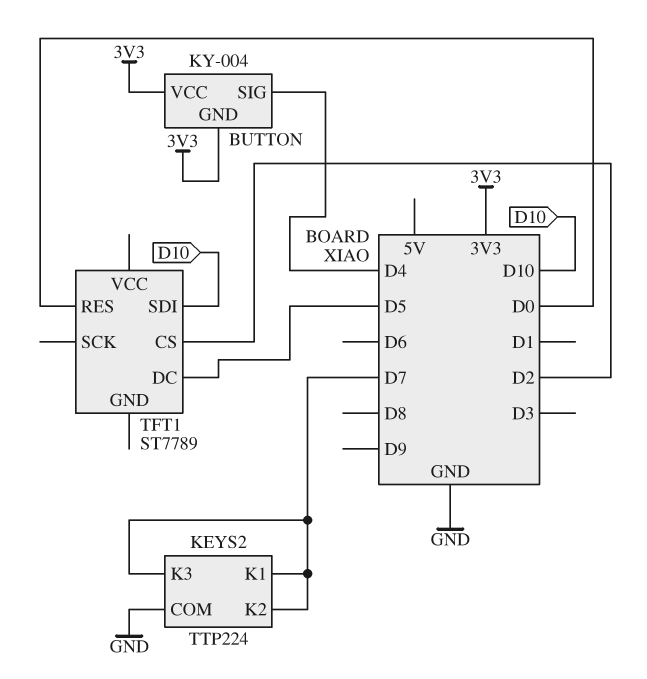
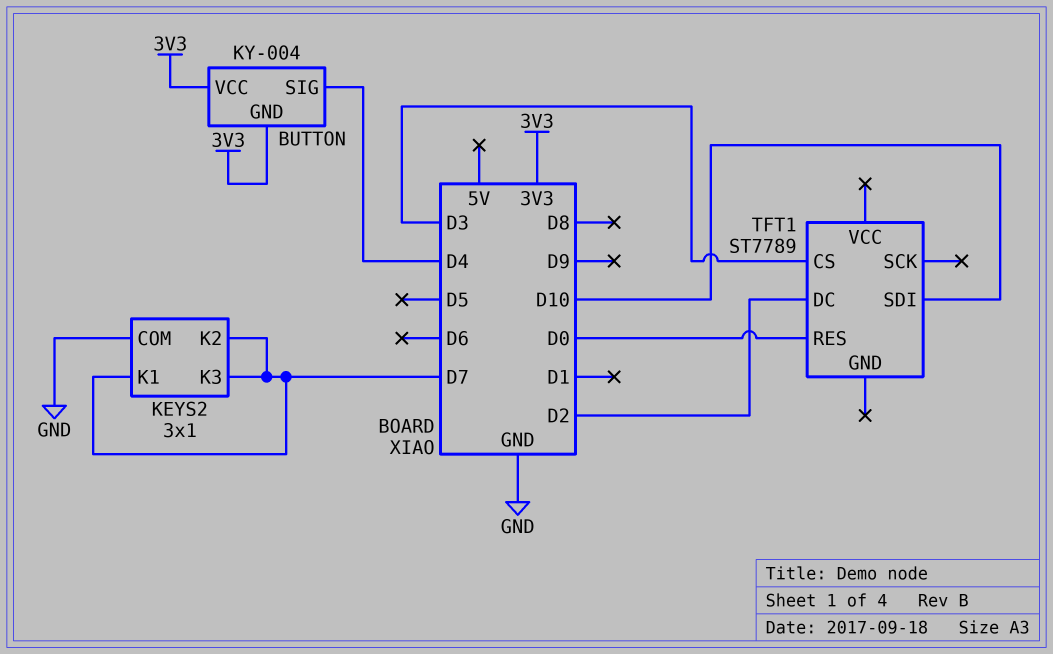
KEYS2: TTP224 -> 3x1
TFT1 pin CS: D2 -> D3
TFT1 pin DC: D5 -> D2

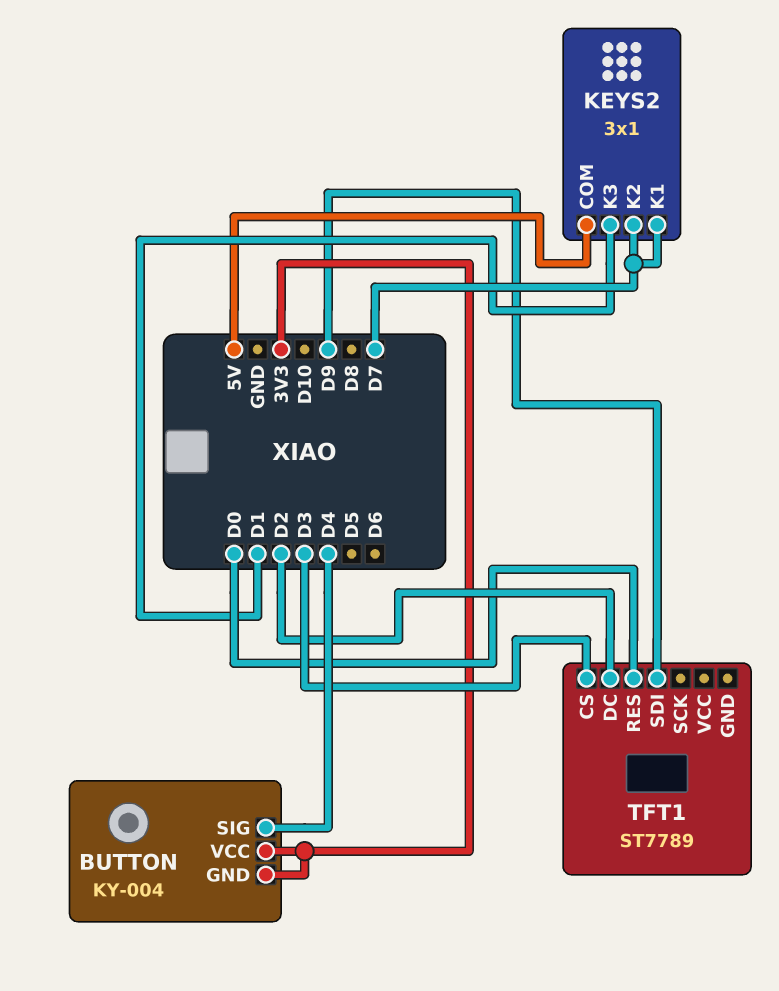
KEYS2 pin COM: GND -> 5V
KEYS2 pin K3: D7 -> D1
TFT1 pin SDI: D10 -> D9

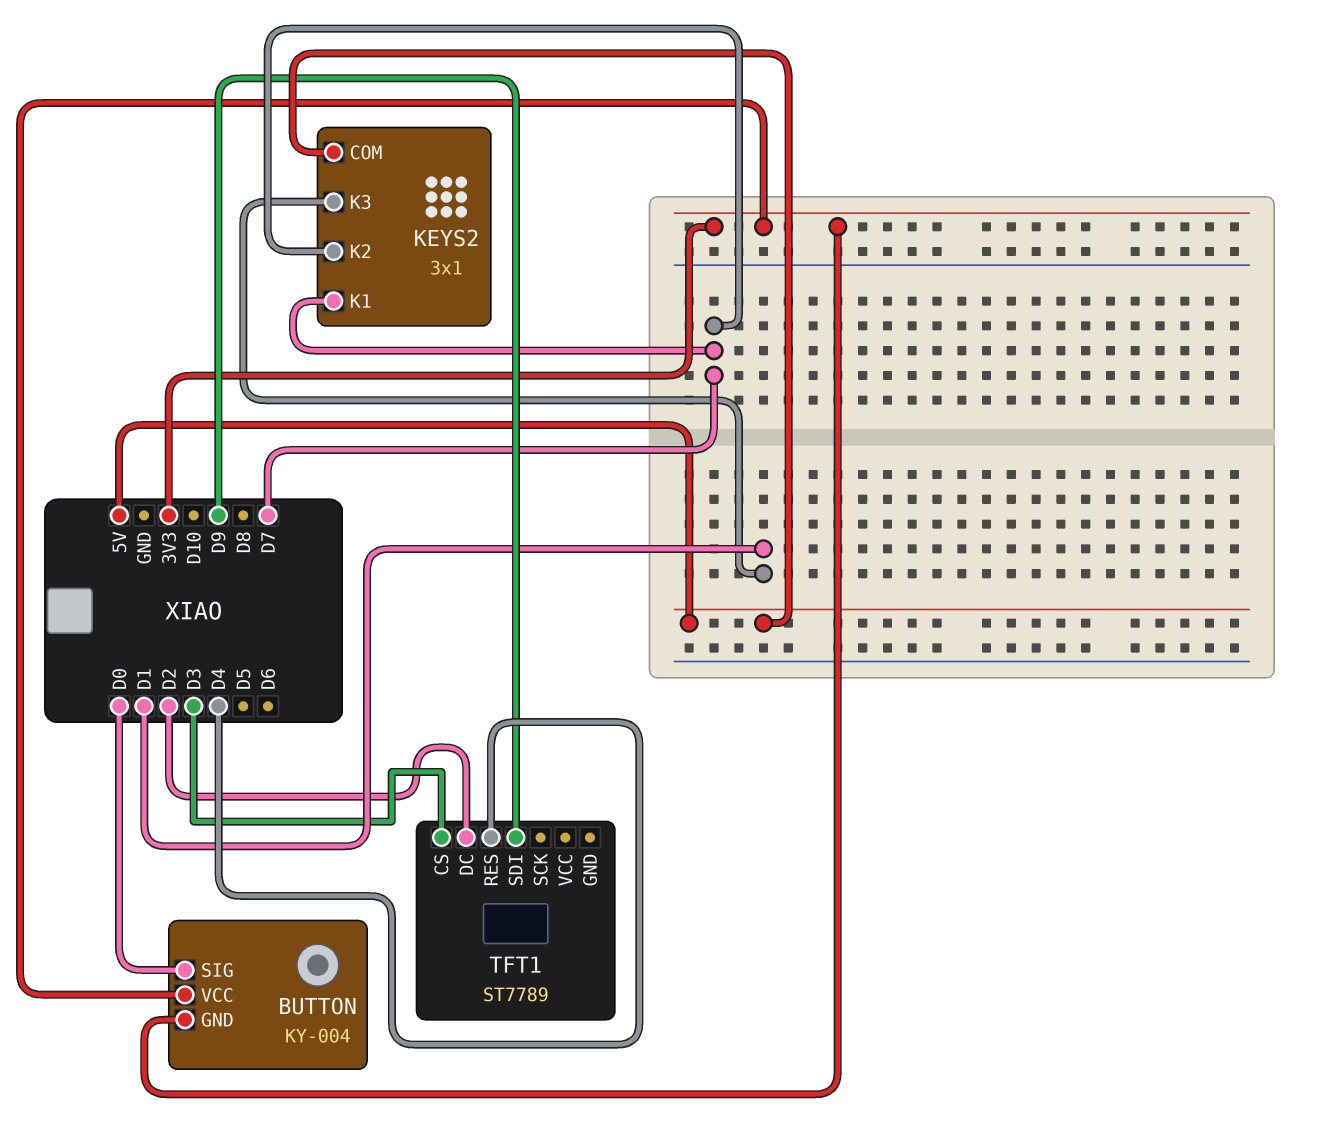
BUTTON pin SIG: D4 -> D0
TFT1 pin RES: D0 -> D4

